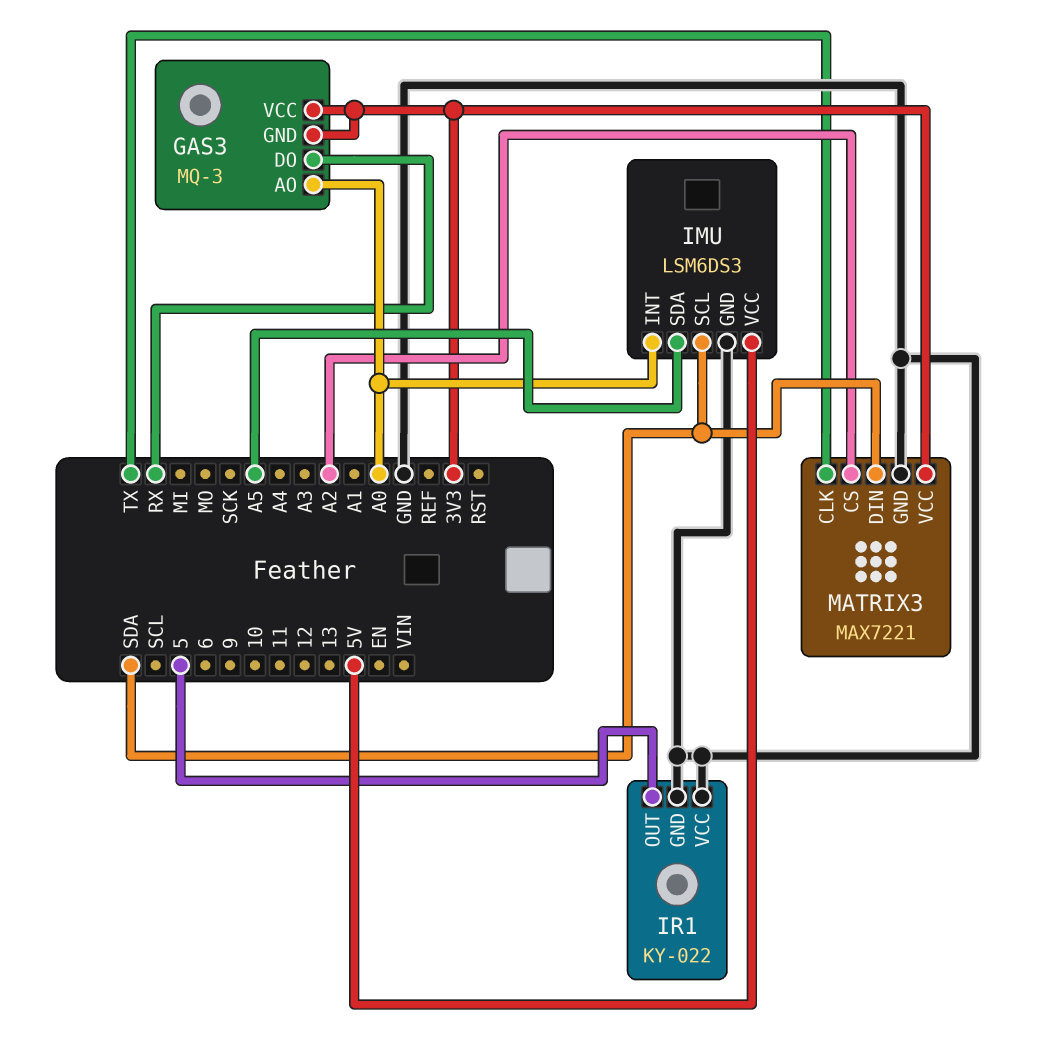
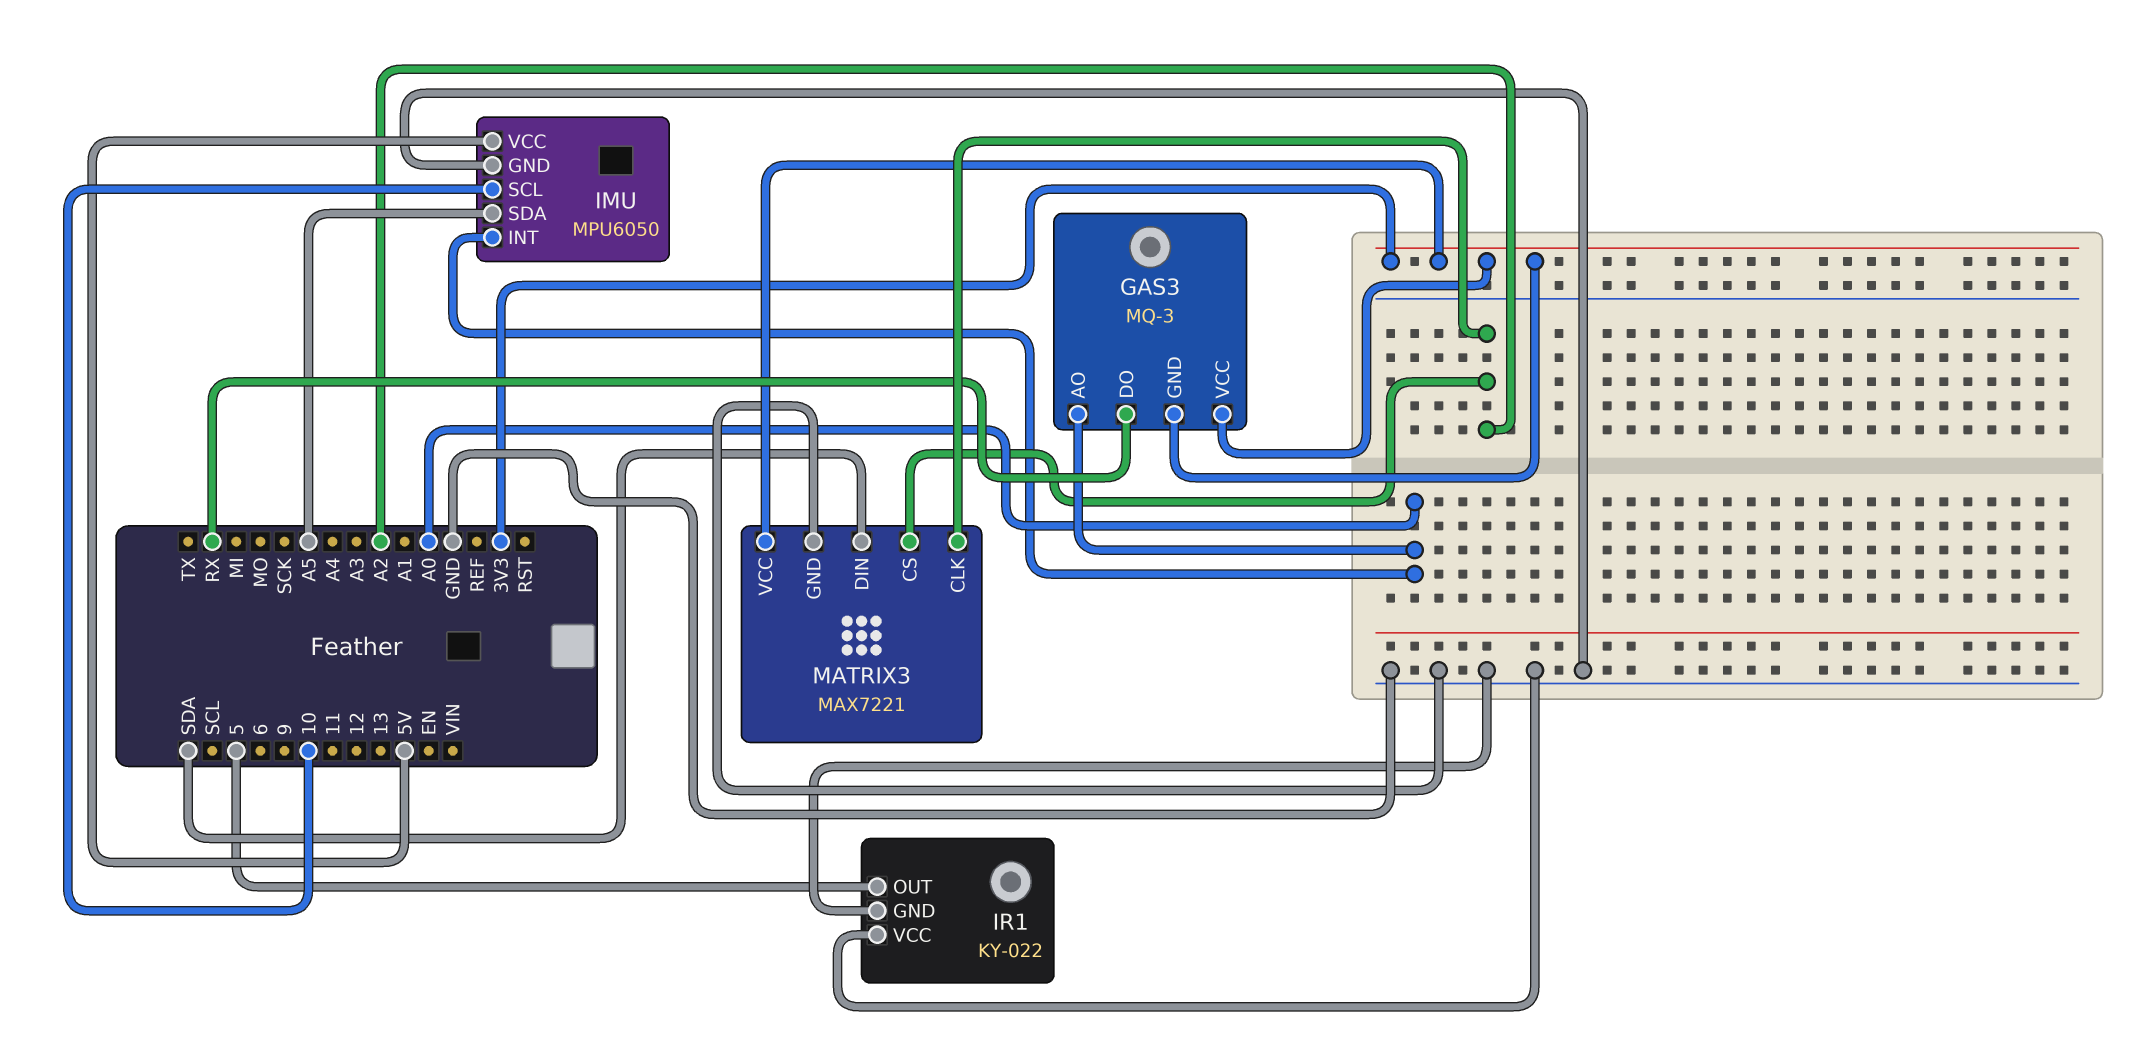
IMU: LSM6DS3 -> MPU6050
IMU pin SCL: SDA -> 10
MATRIX3 pin CLK: TX -> A2

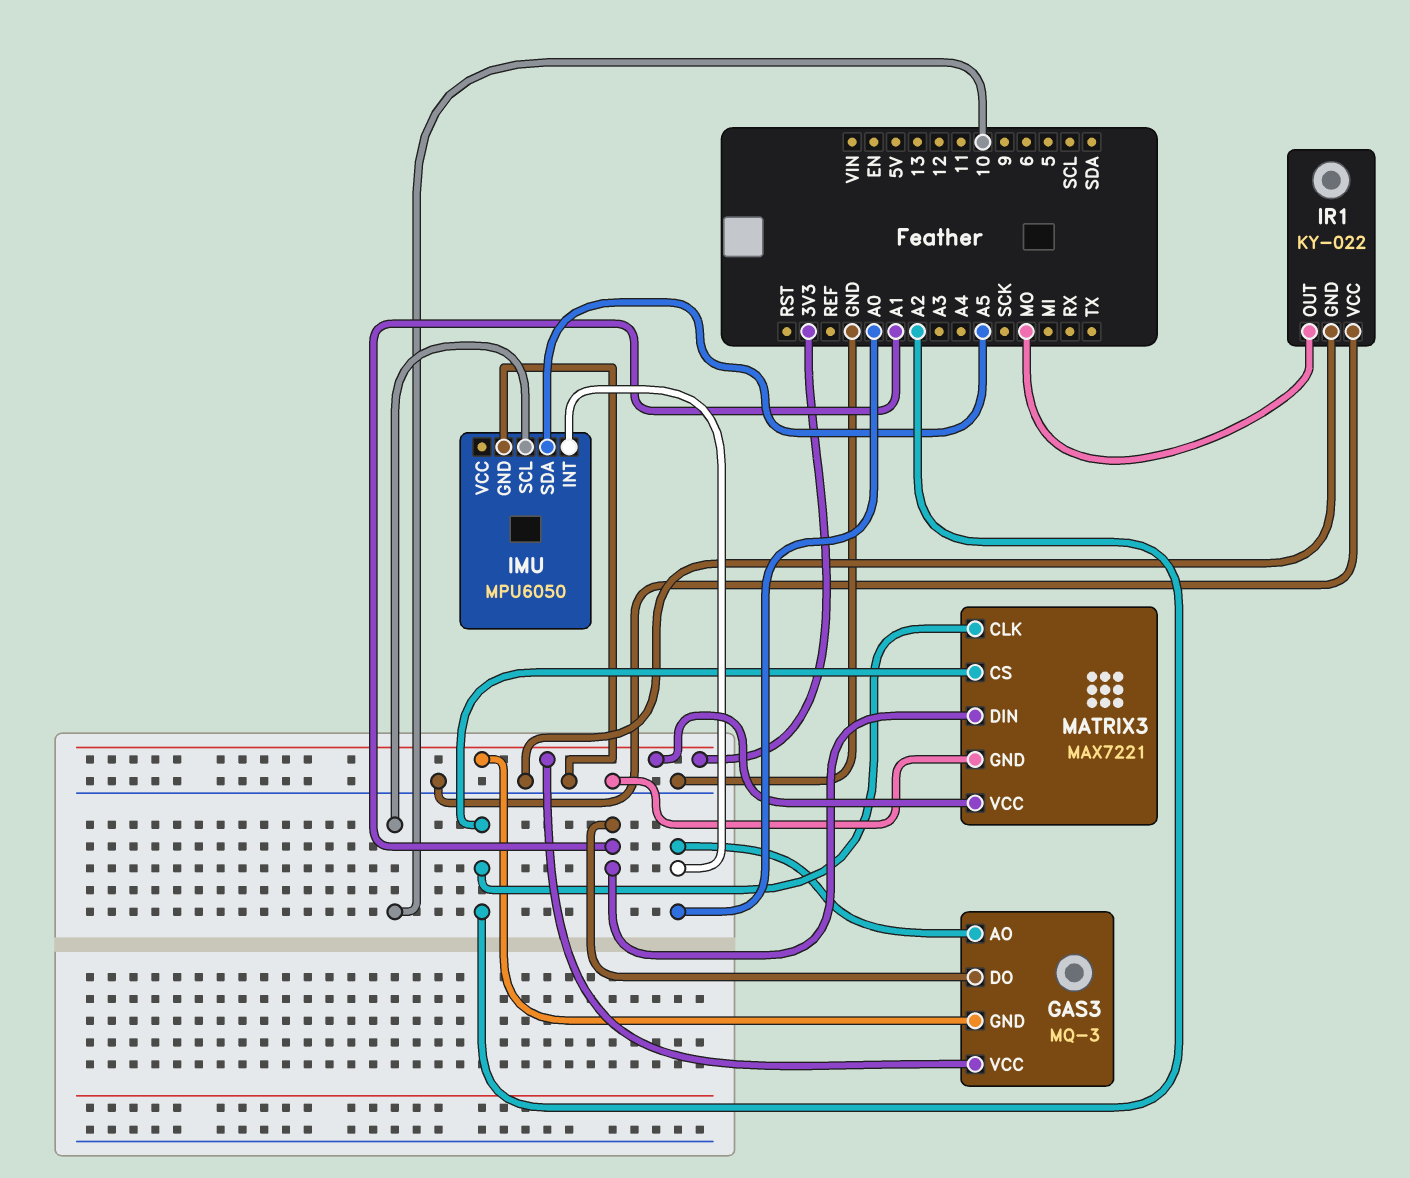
GAS3 pin DO: RX -> A1
IMU pin VCC: 5V -> none
IR1 pin OUT: 5 -> MO
MATRIX3 pin DIN: SDA -> A1

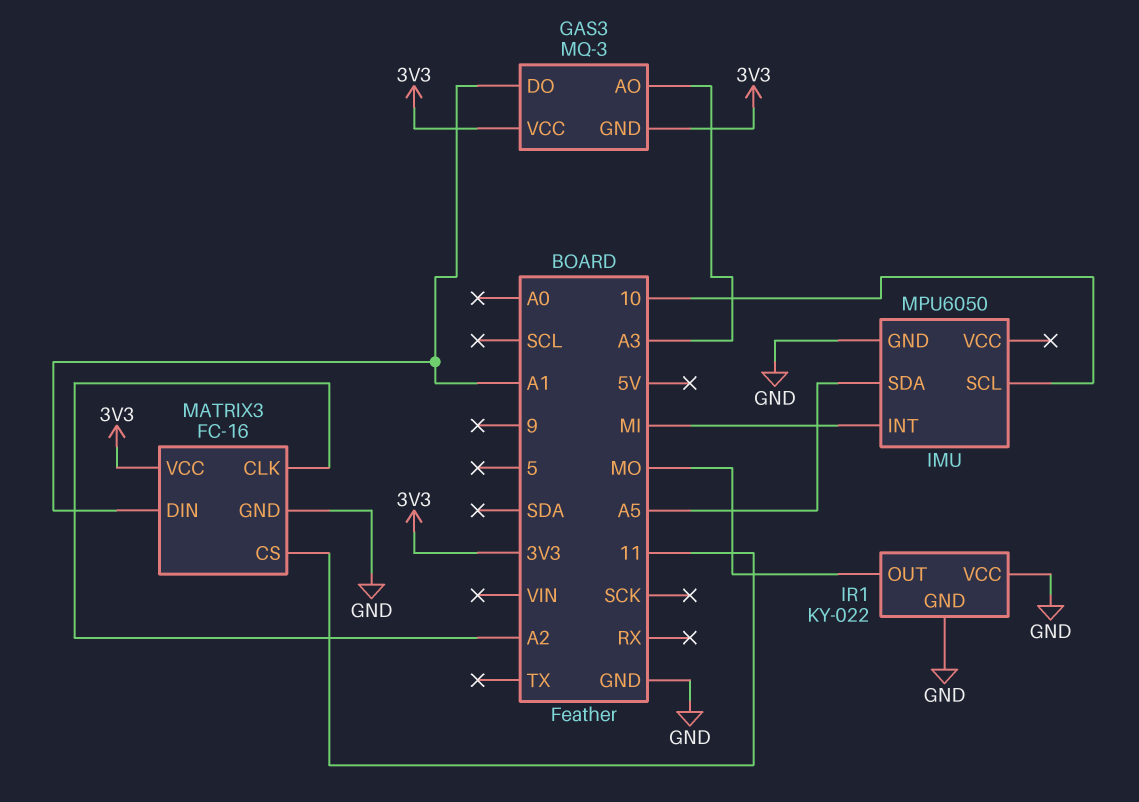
GAS3 pin AO: A0 -> A3
IMU pin INT: A0 -> MI
MATRIX3: MAX7221 -> FC-16
MATRIX3 pin CS: A2 -> 11

